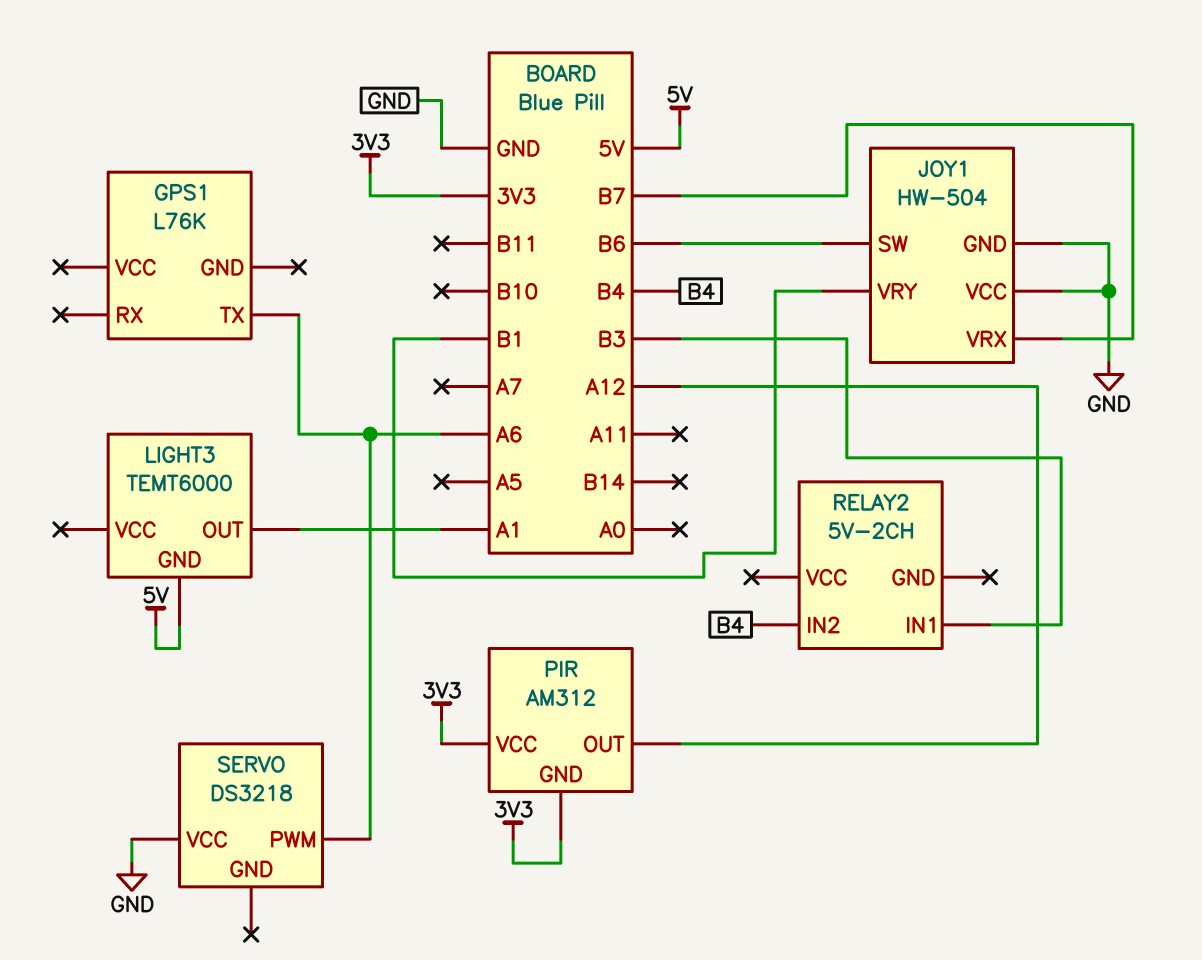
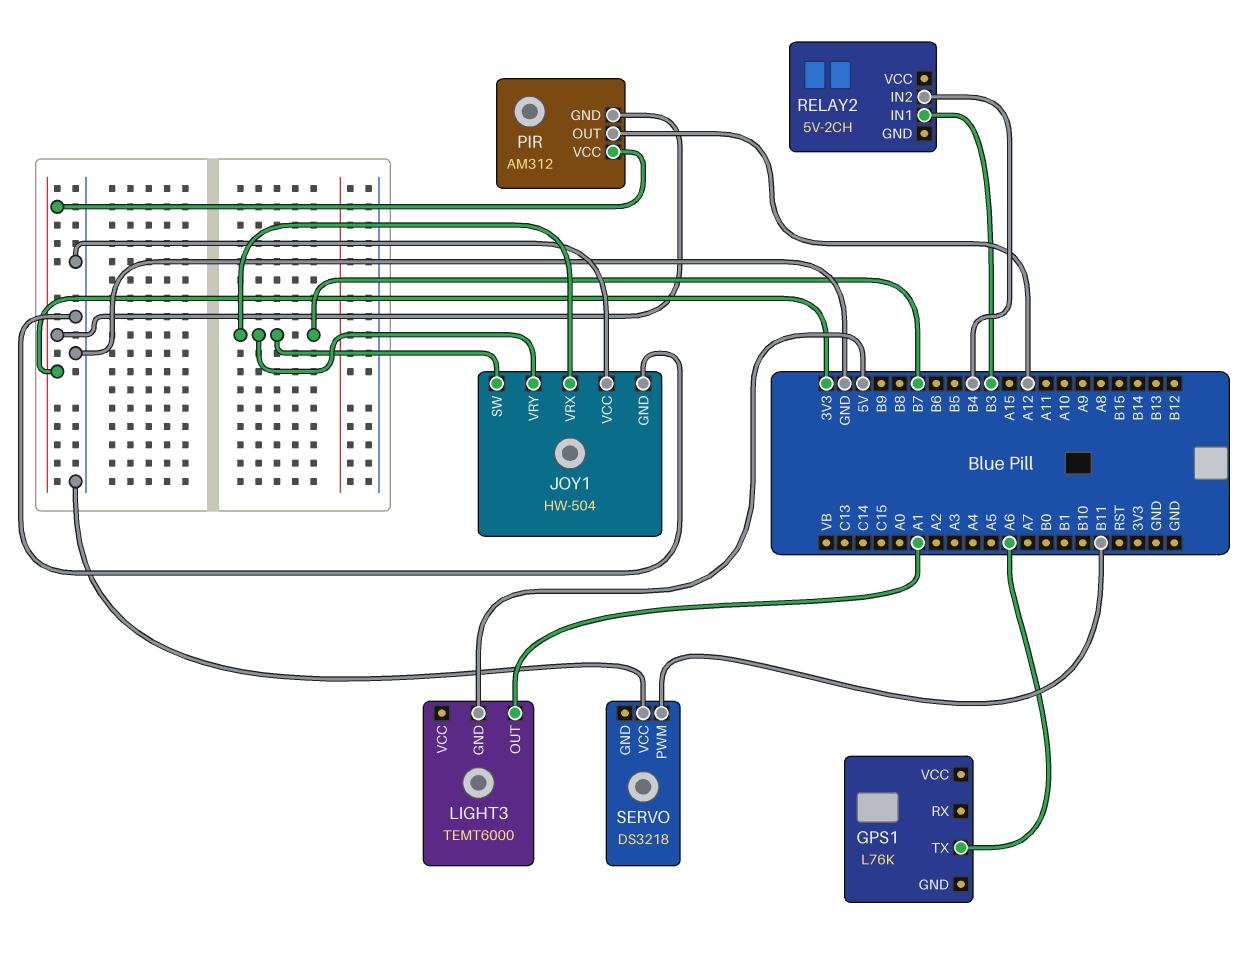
JOY1 pin SW: B6 -> B7
JOY1 pin VRY: B1 -> B7
SERVO pin PWM: A6 -> B11

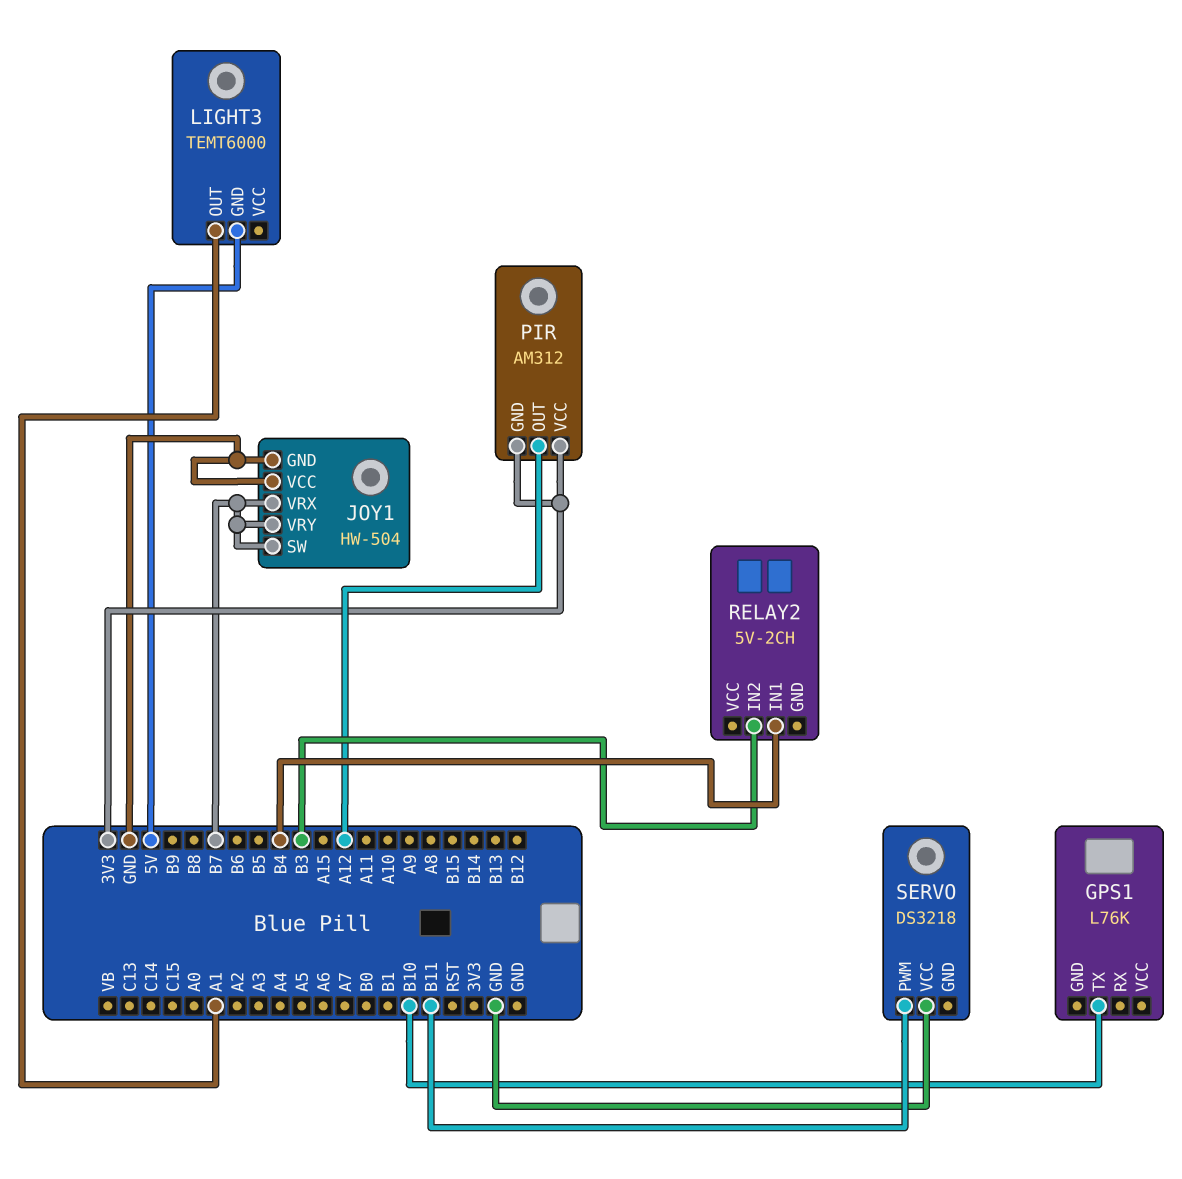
GPS1 pin TX: A6 -> B10
RELAY2 pin IN1: B3 -> B4
RELAY2 pin IN2: B4 -> B3

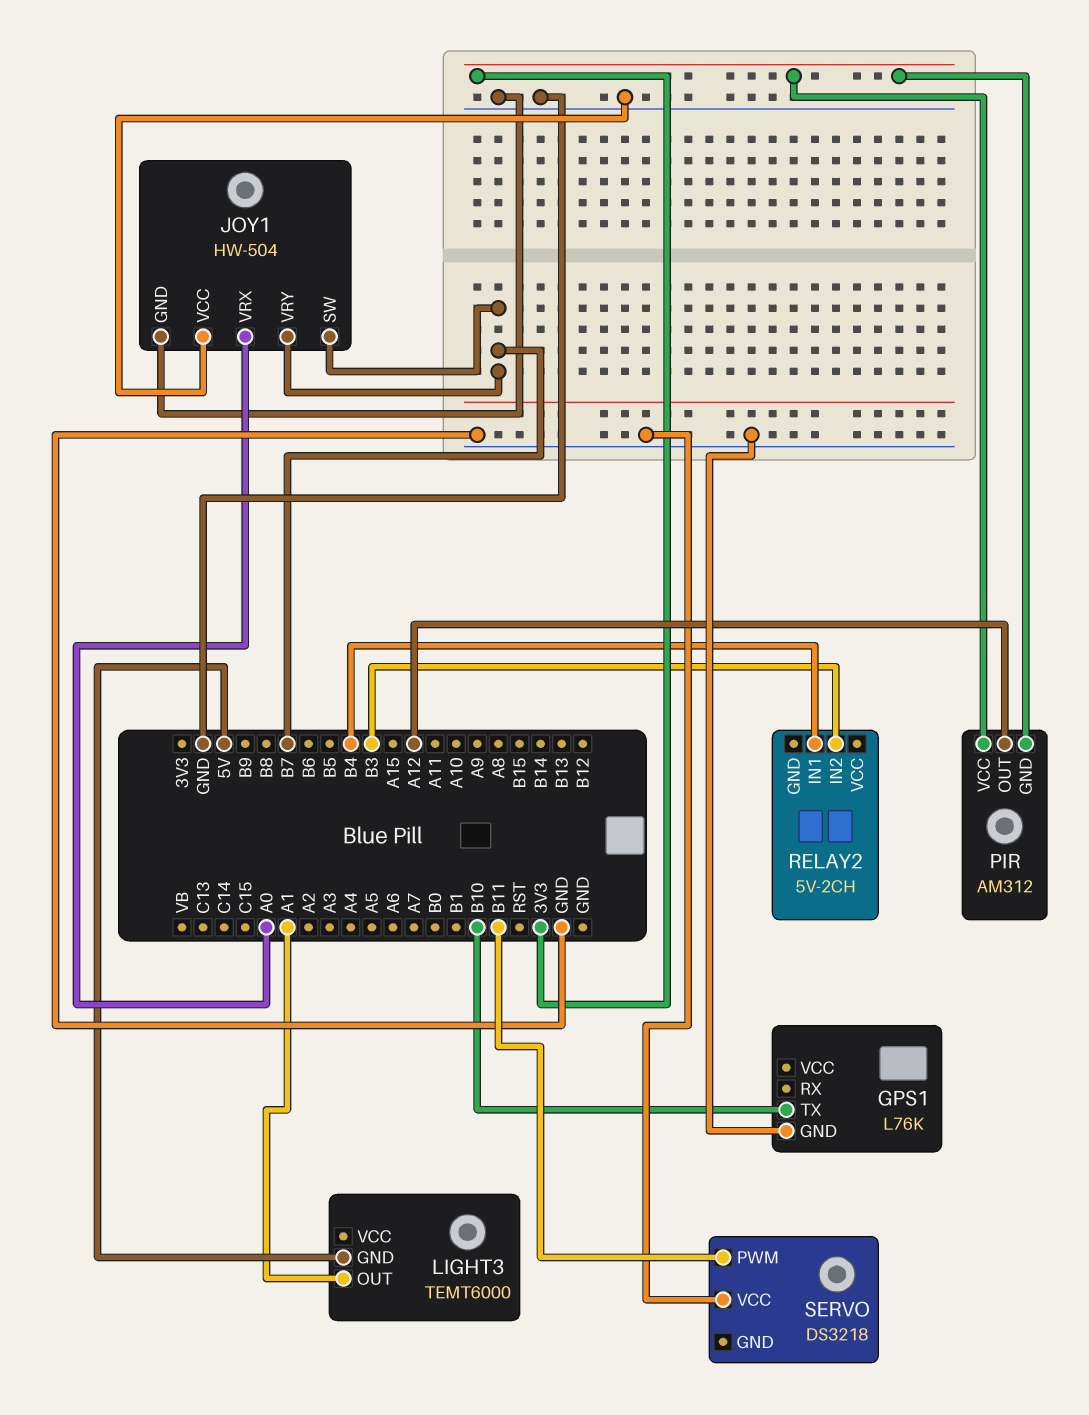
GPS1 pin GND: none -> GND
JOY1 pin VRX: B7 -> A0

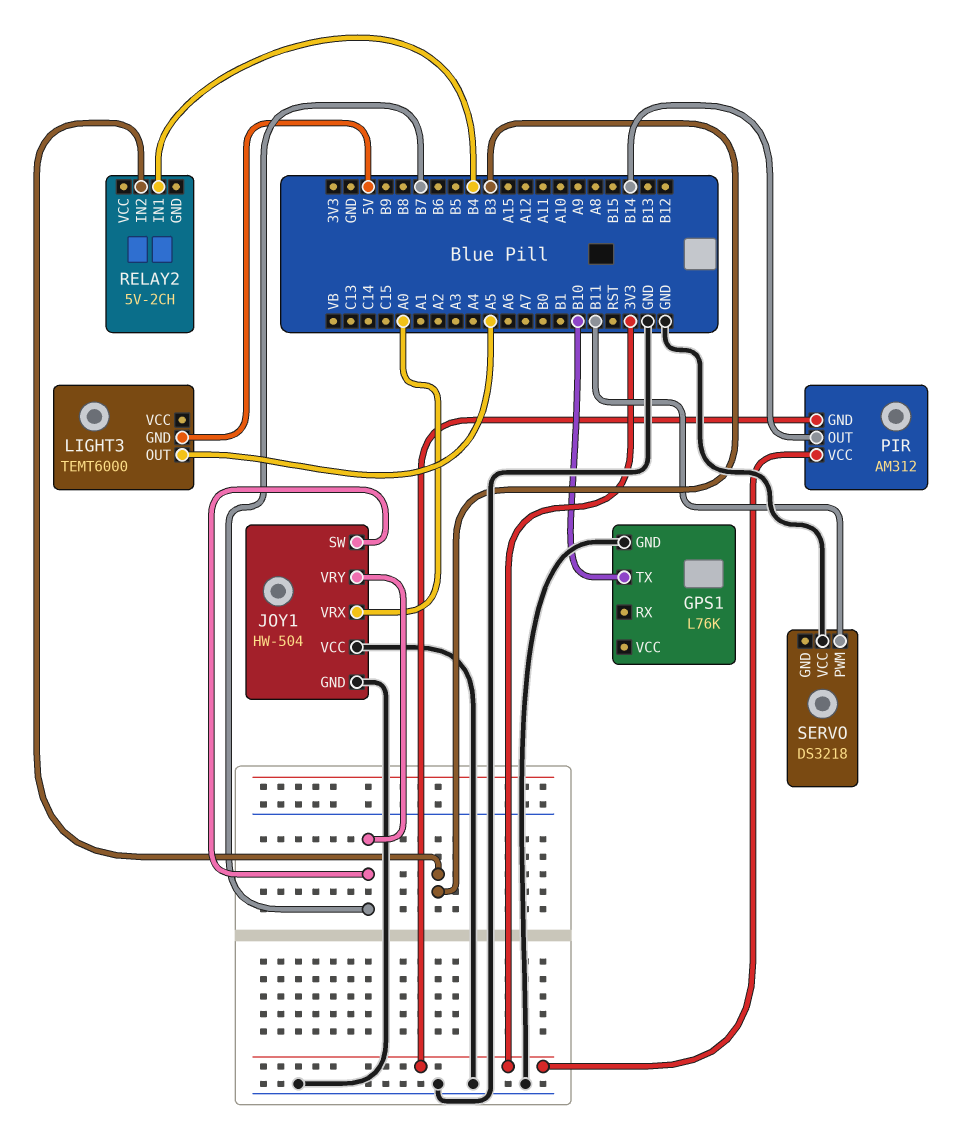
LIGHT3 pin OUT: A1 -> A5
PIR pin OUT: A12 -> B14

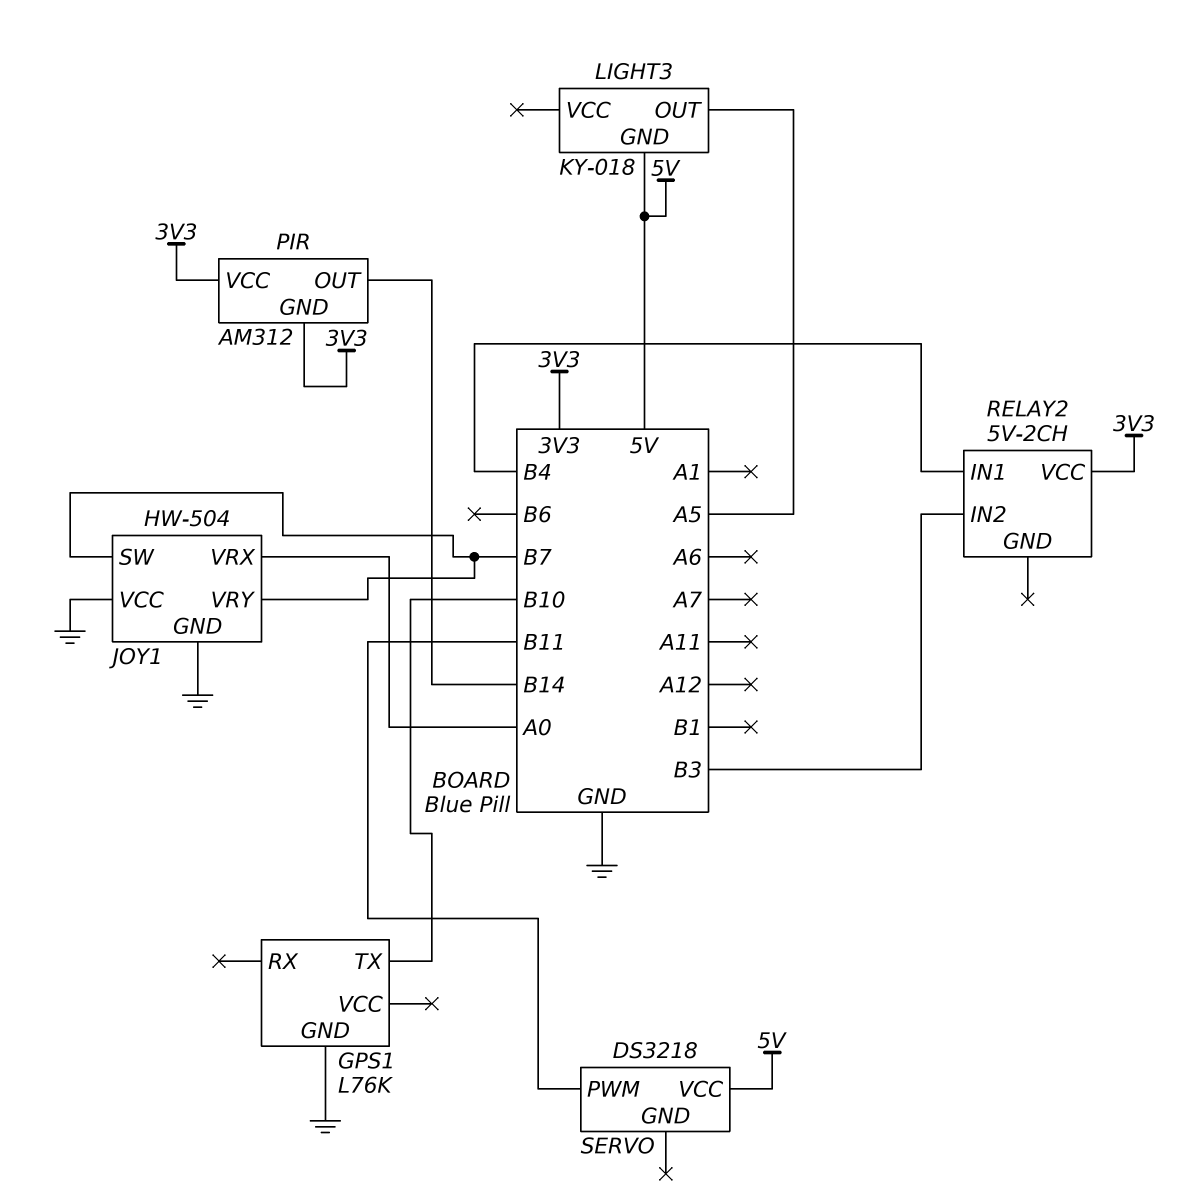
LIGHT3: TEMT6000 -> KY-018
RELAY2 pin VCC: none -> 3V3
SERVO pin VCC: GND -> 5V

